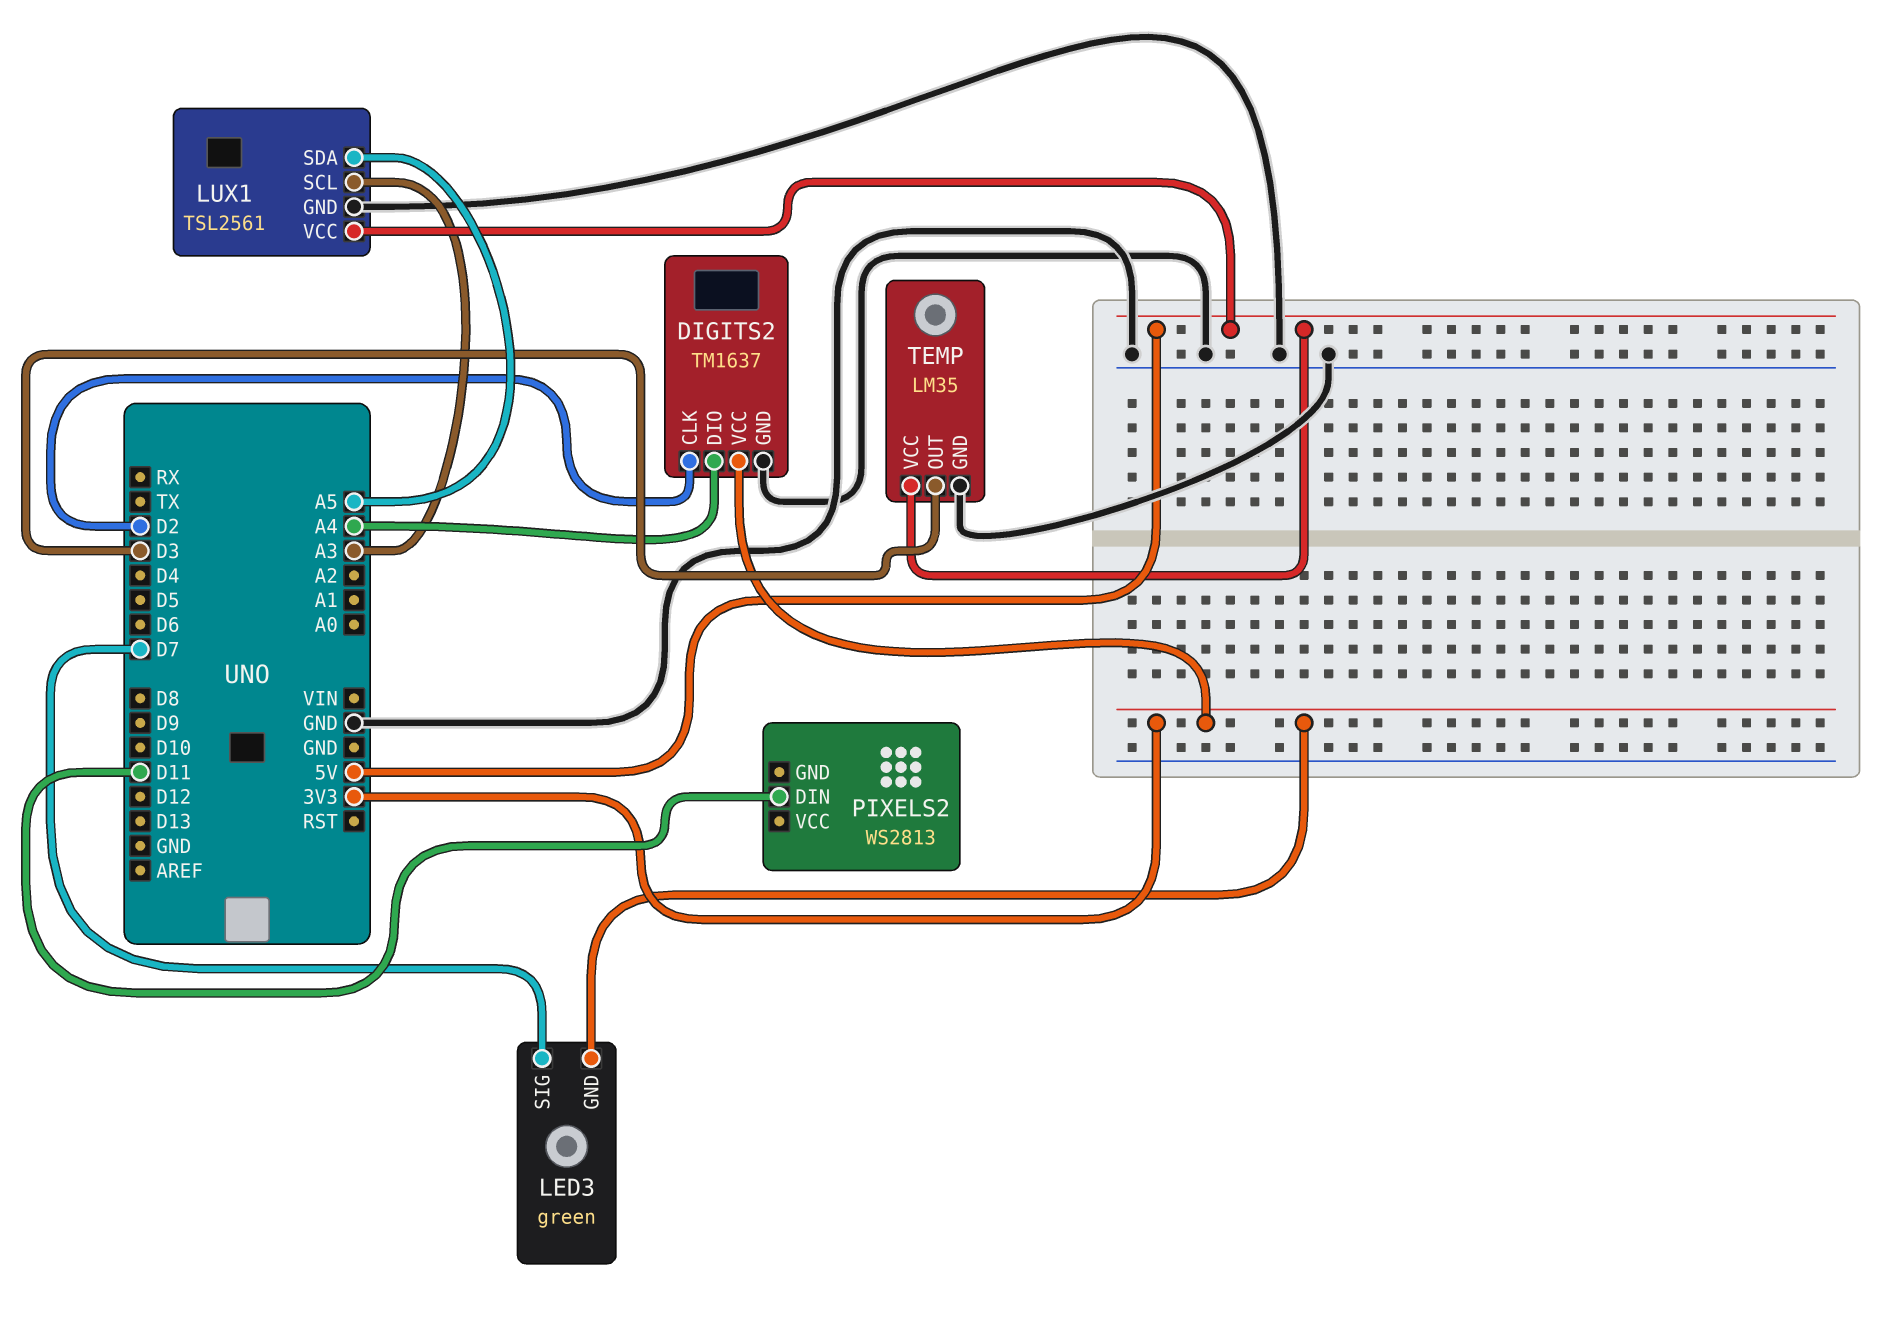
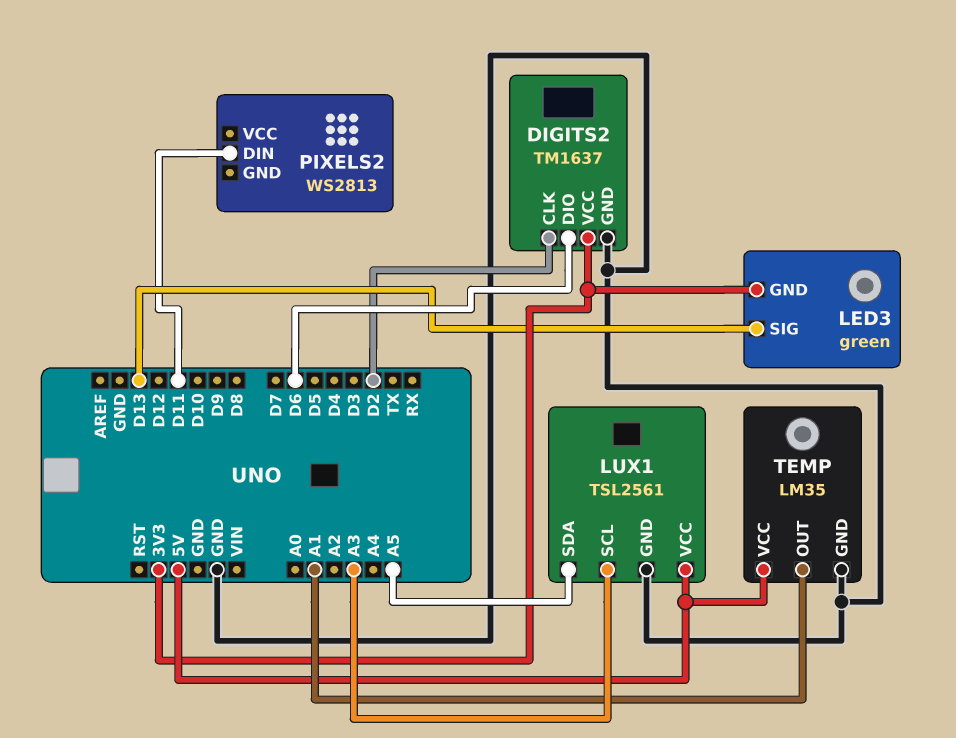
DIGITS2 pin DIO: A4 -> D6
LED3 pin SIG: D7 -> D13
TEMP pin OUT: D3 -> A1

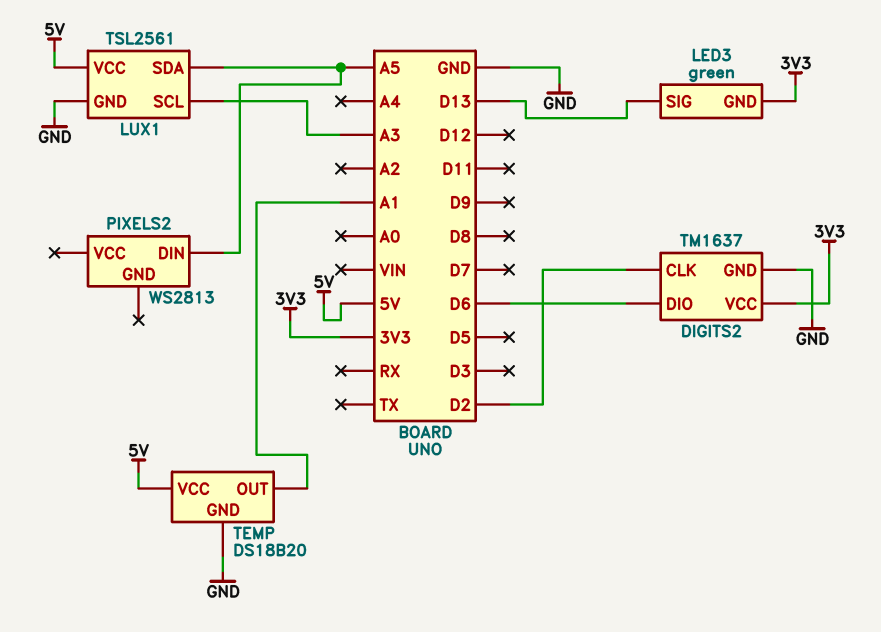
PIXELS2 pin DIN: D11 -> A5
TEMP: LM35 -> DS18B20

